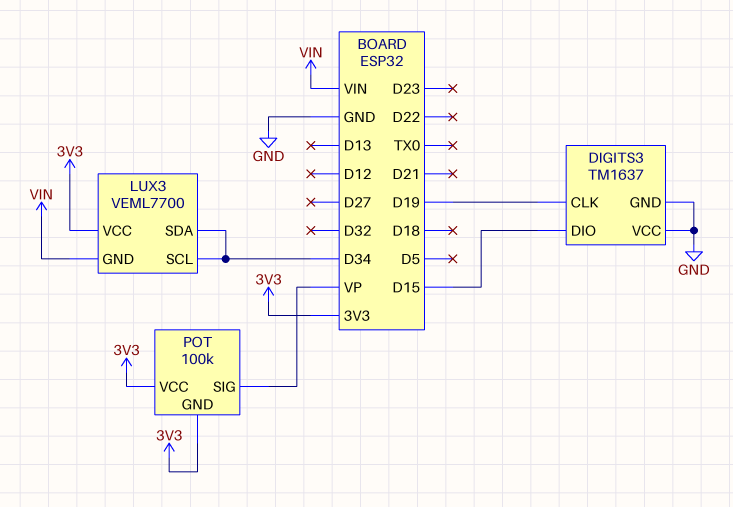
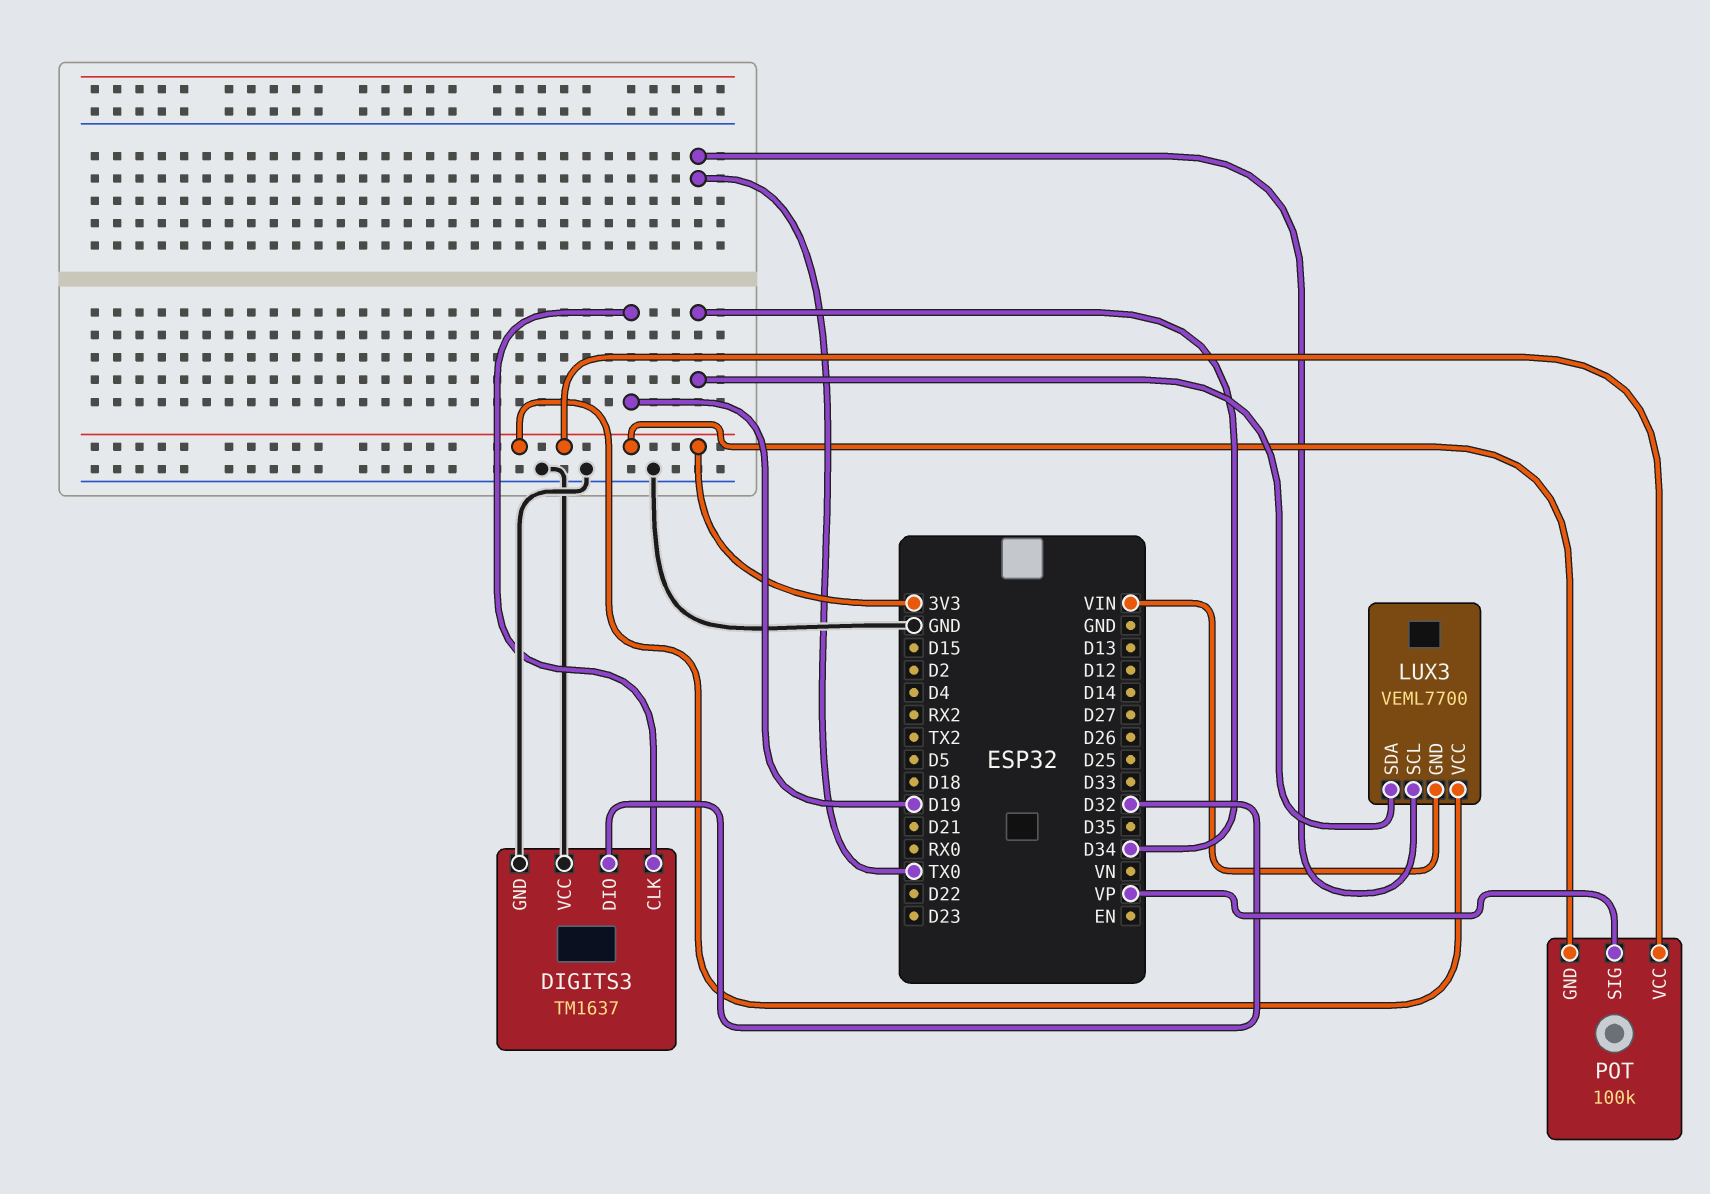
DIGITS3 pin DIO: D15 -> D32
LUX3 pin SCL: D34 -> TX0

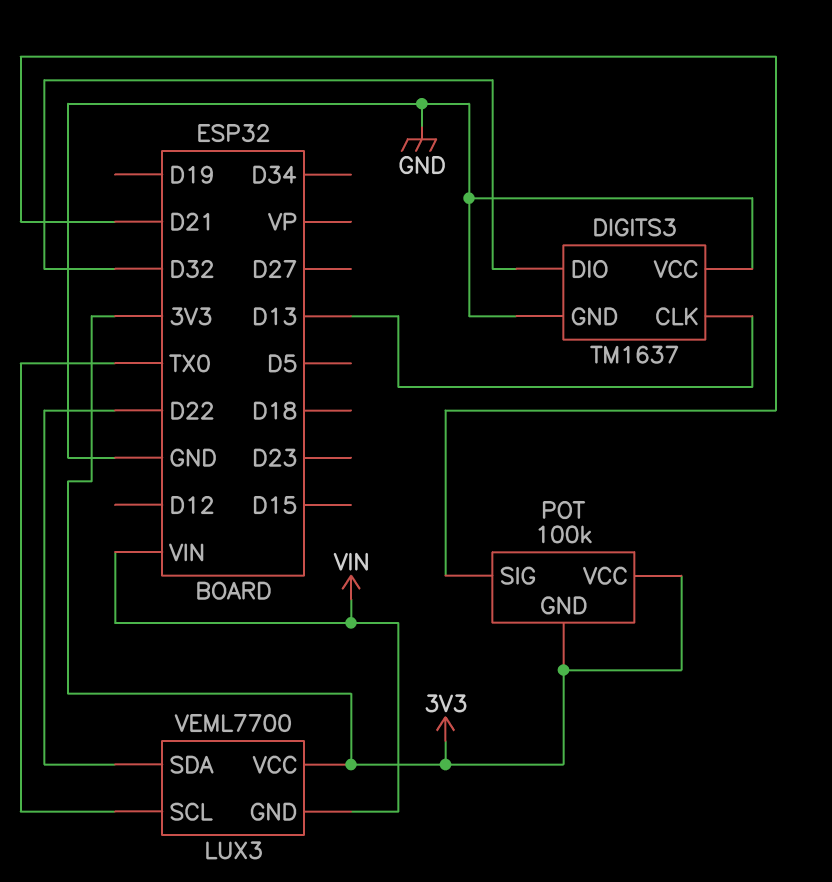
DIGITS3 pin CLK: D19 -> D13
LUX3 pin SDA: D34 -> D22
POT pin SIG: VP -> D21

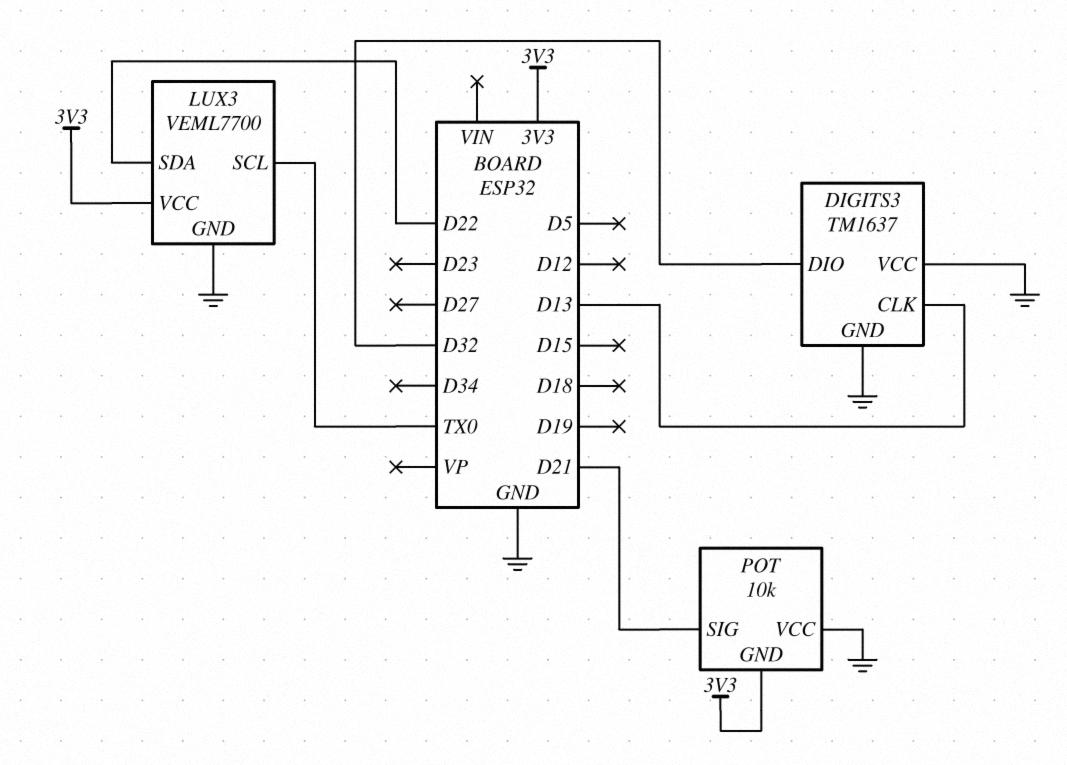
LUX3 pin GND: VIN -> GND
POT: 100k -> 10k
POT pin VCC: 3V3 -> GND

